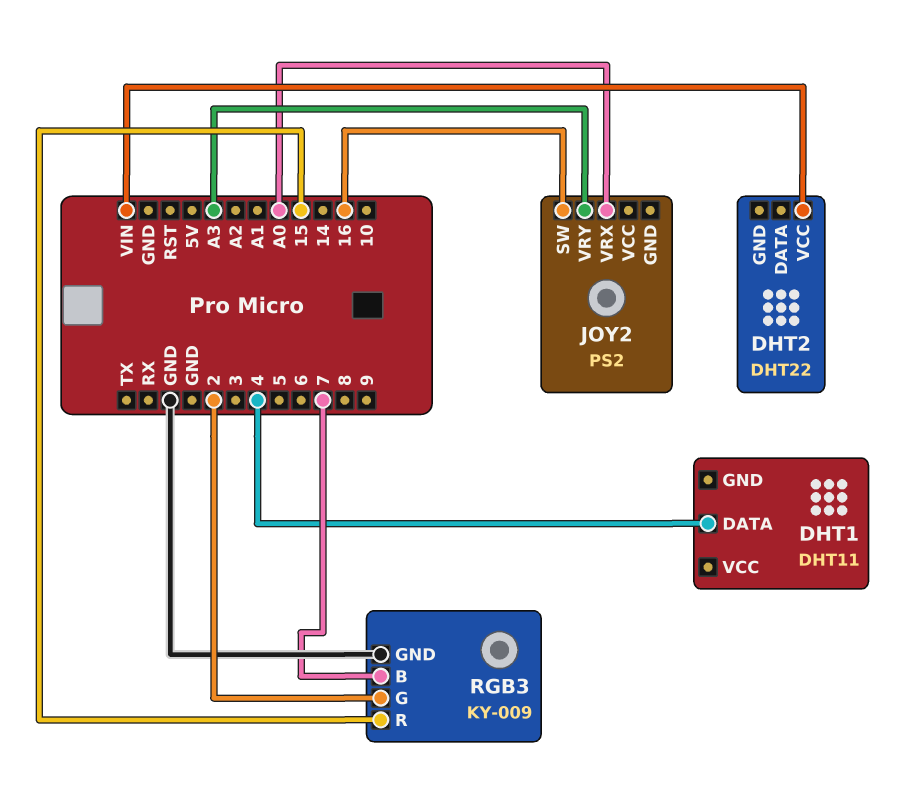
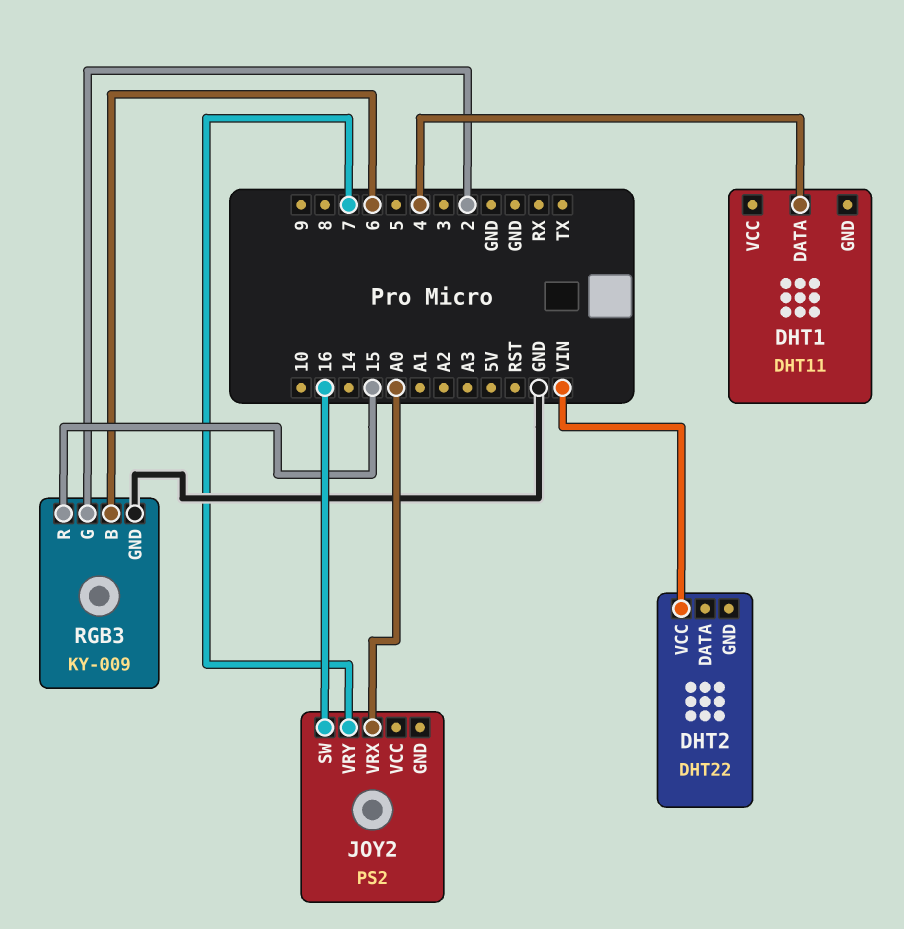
JOY2 pin VRY: A3 -> 7
RGB3 pin B: 7 -> 6

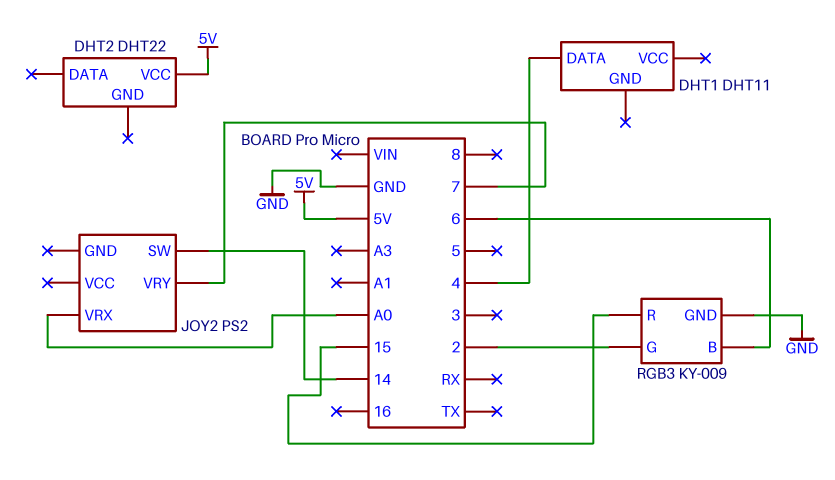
DHT2 pin VCC: VIN -> 5V
JOY2 pin SW: 16 -> 14

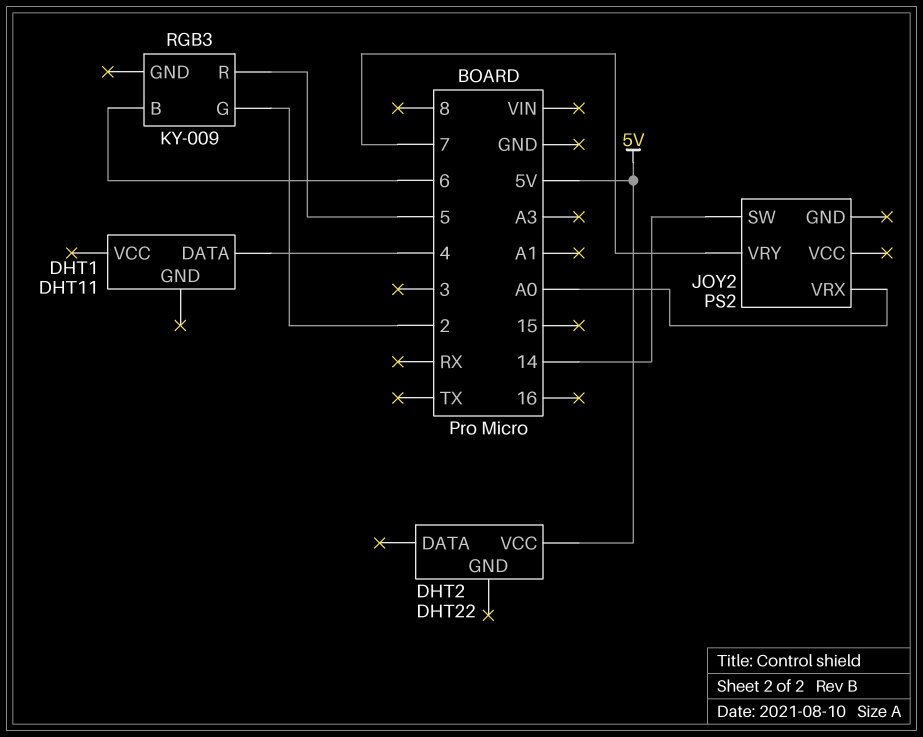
RGB3 pin GND: GND -> none
RGB3 pin R: 15 -> 5

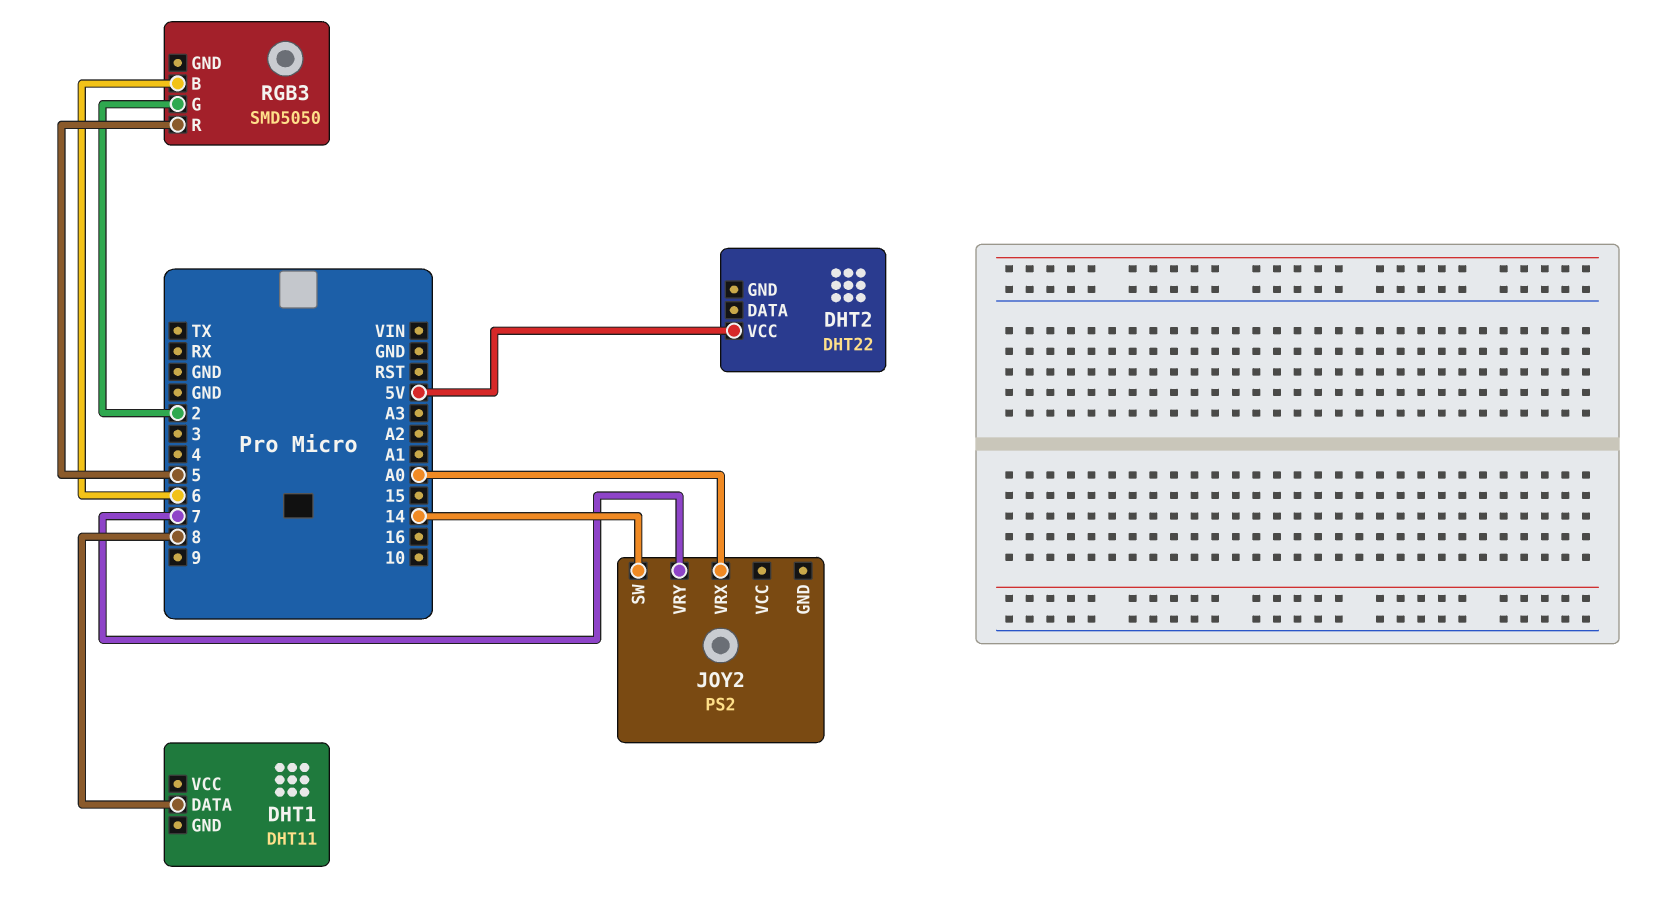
DHT1 pin DATA: 4 -> 8
RGB3: KY-009 -> SMD5050

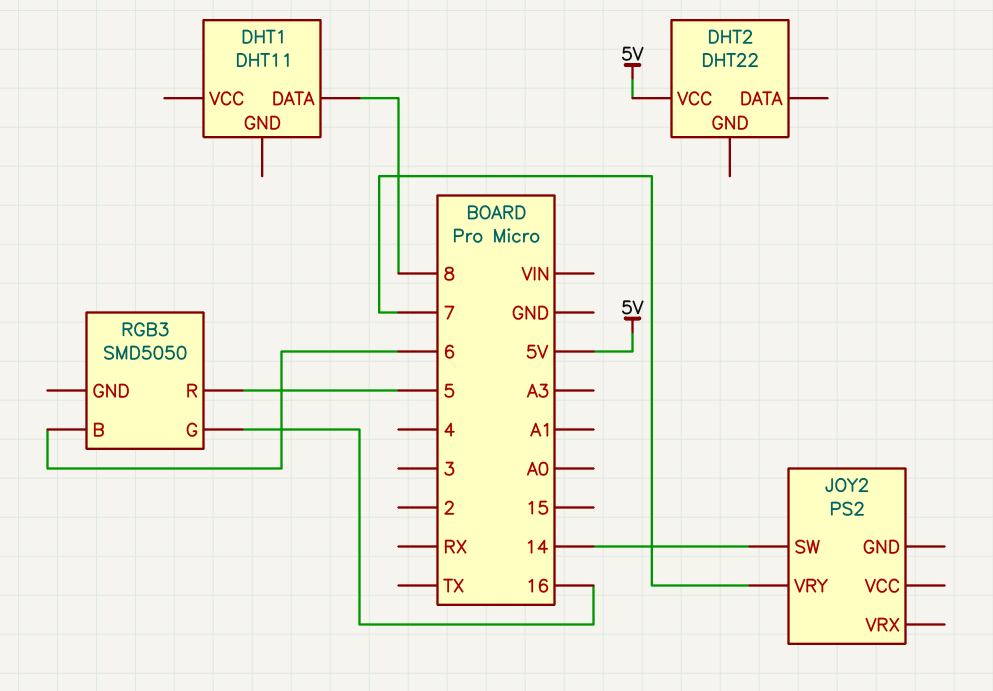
JOY2 pin VRX: A0 -> none
RGB3 pin G: 2 -> 16

